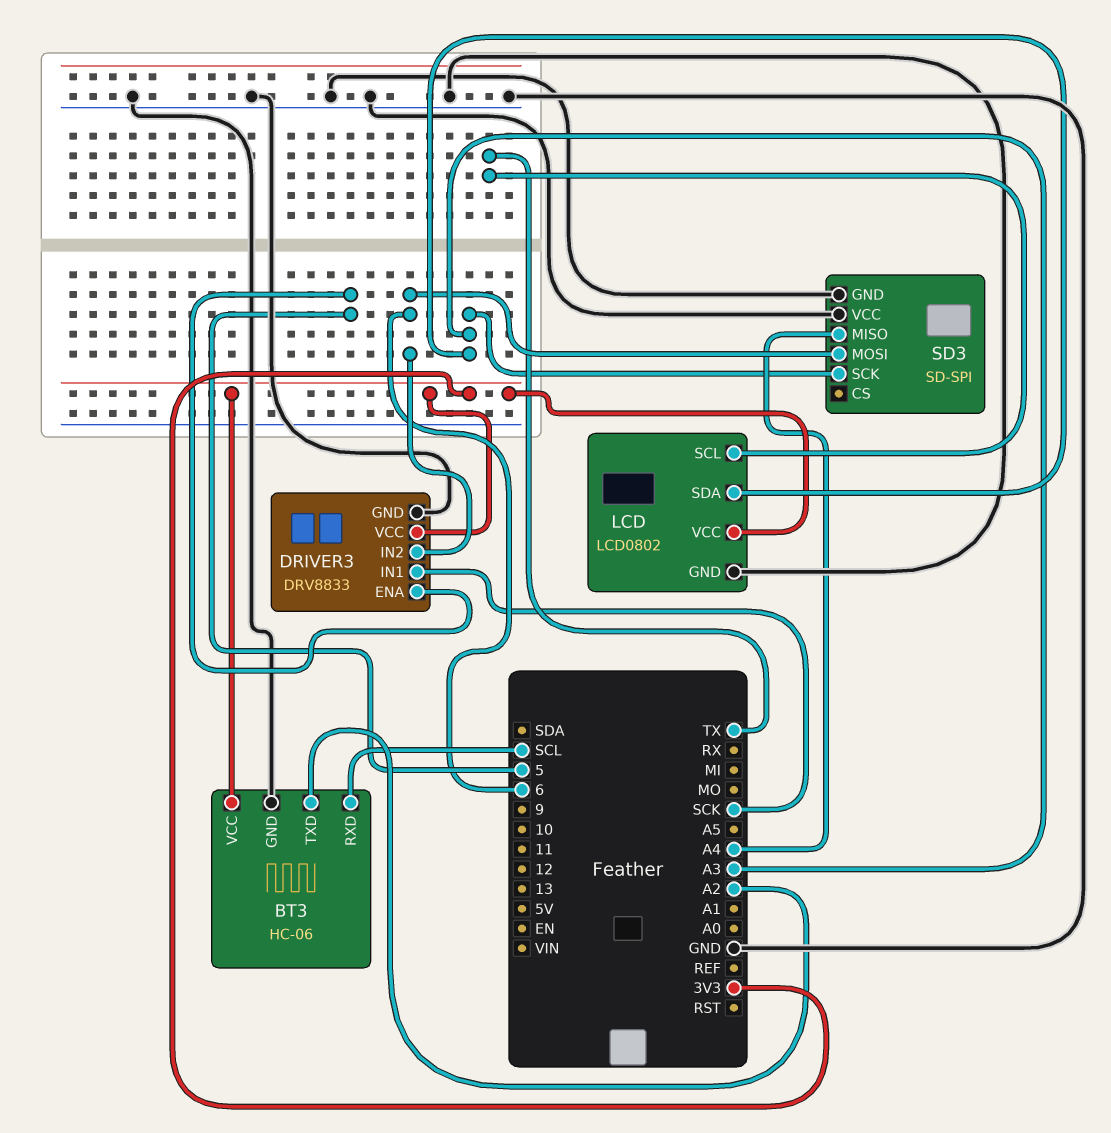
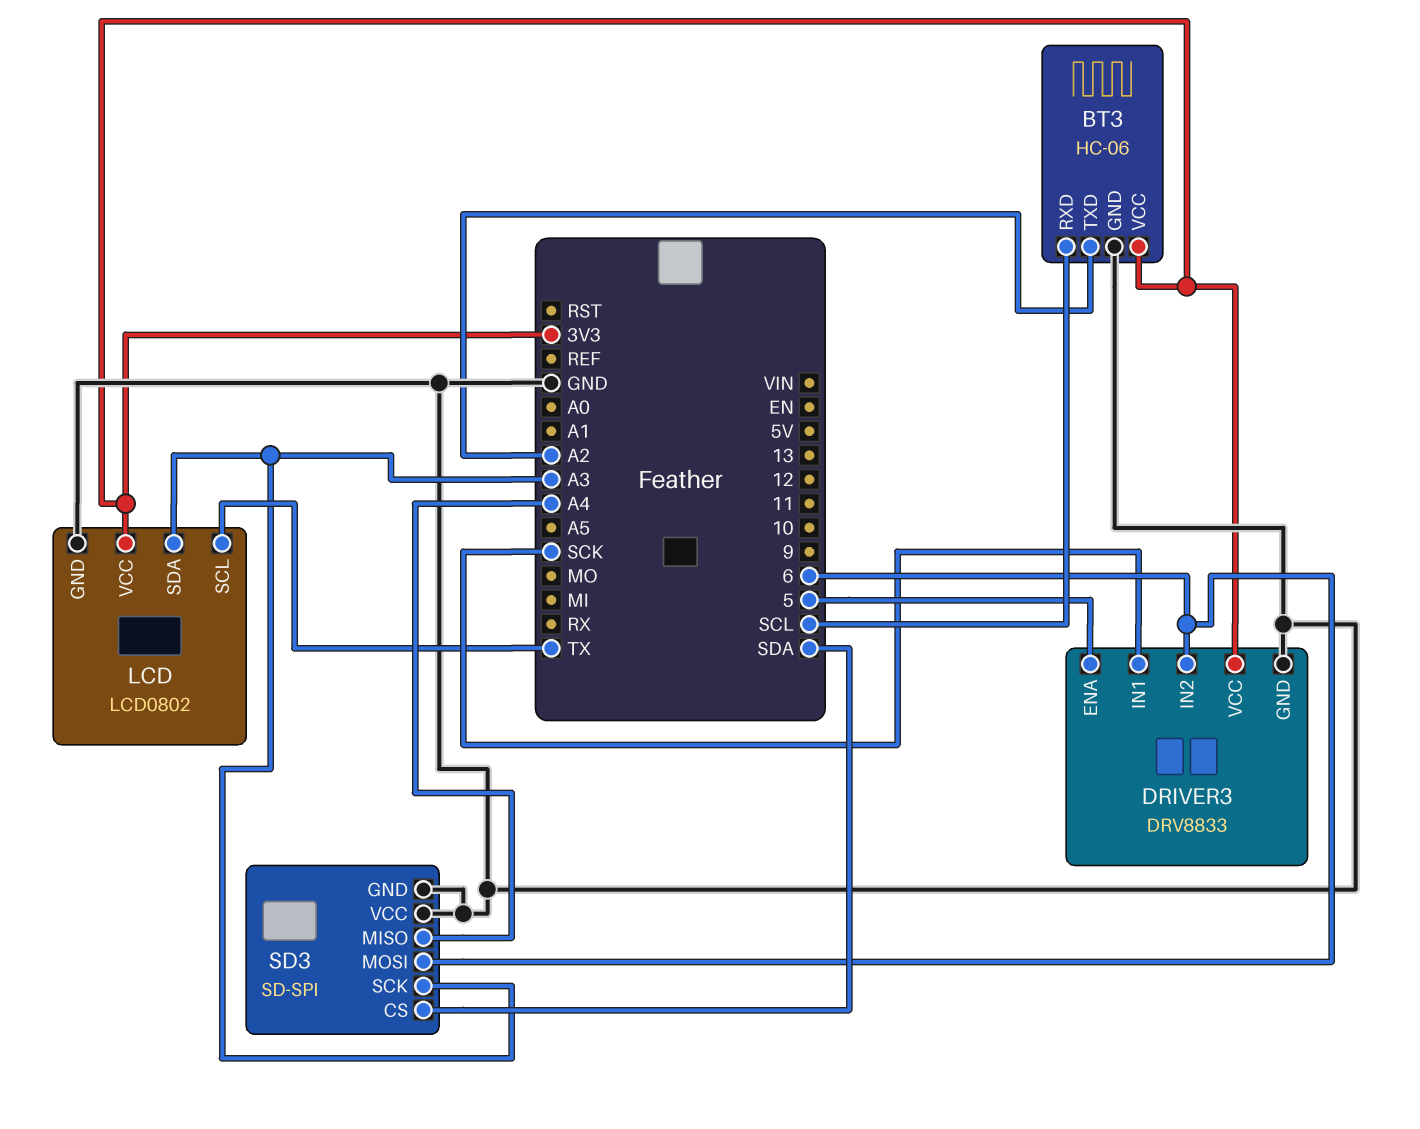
SD3 pin CS: none -> SDA

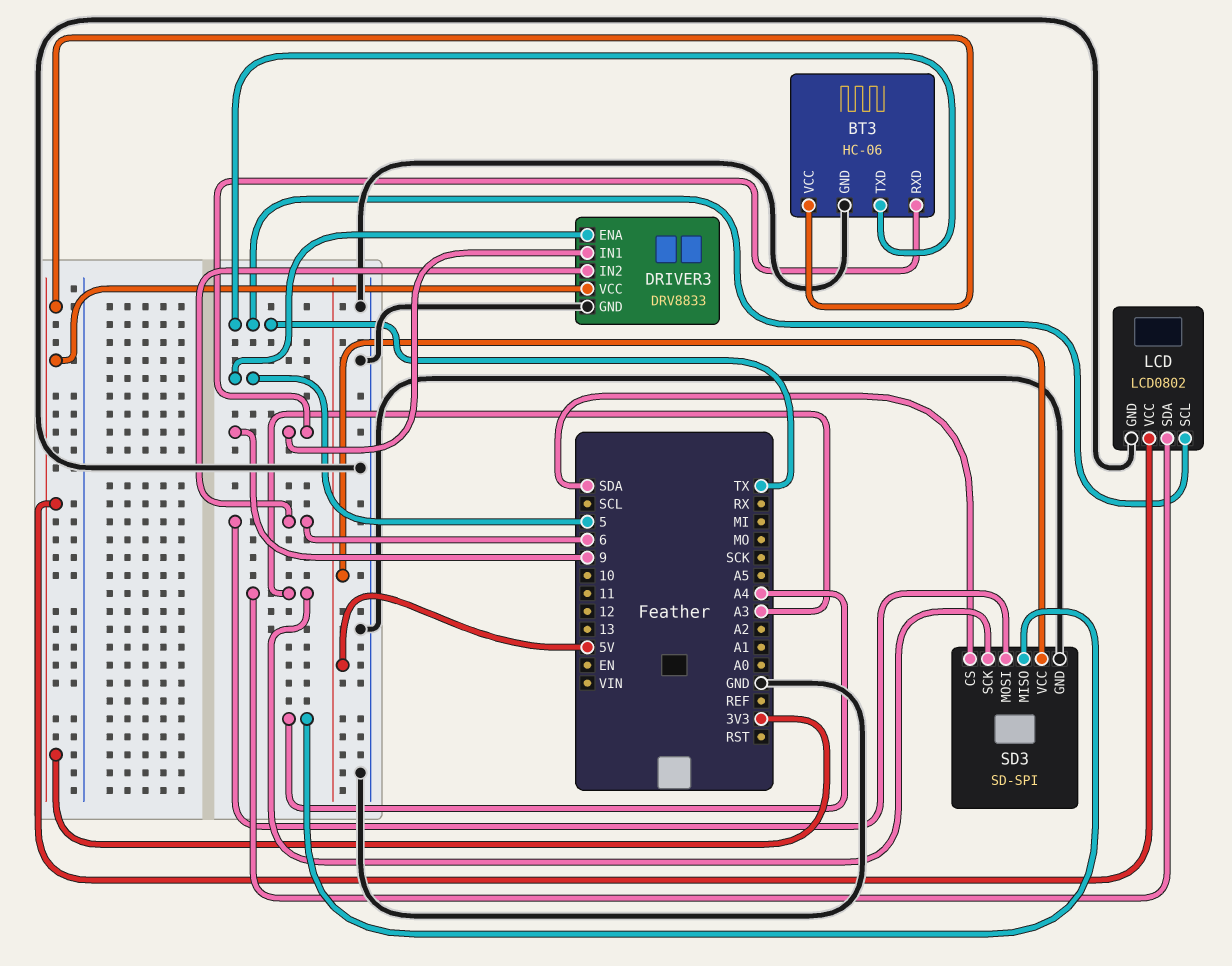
BT3 pin RXD: SCL -> 9
BT3 pin TXD: A2 -> TX
DRIVER3 pin IN1: SCK -> 9
SD3 pin VCC: GND -> 5V

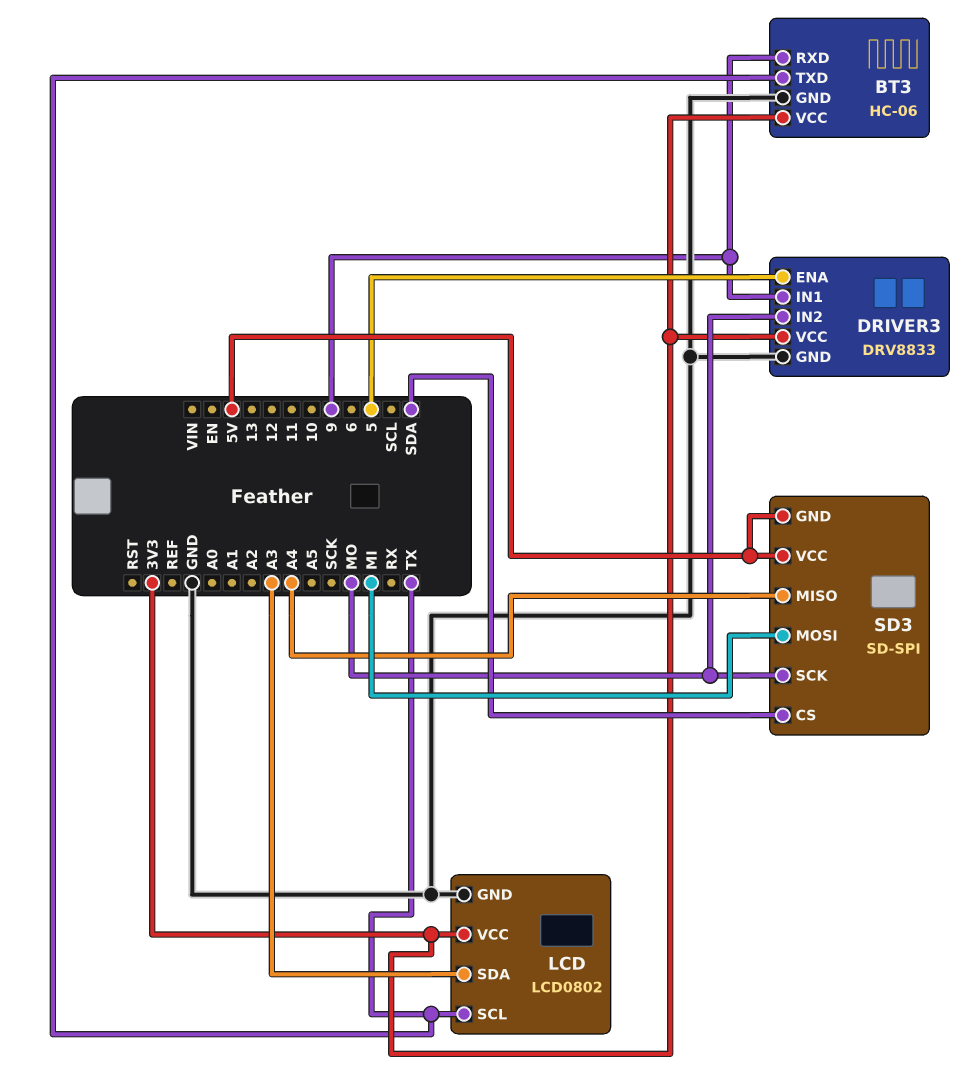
DRIVER3 pin IN2: 6 -> MO
SD3 pin GND: GND -> 5V
SD3 pin MOSI: 6 -> MI
SD3 pin SCK: A3 -> MO

